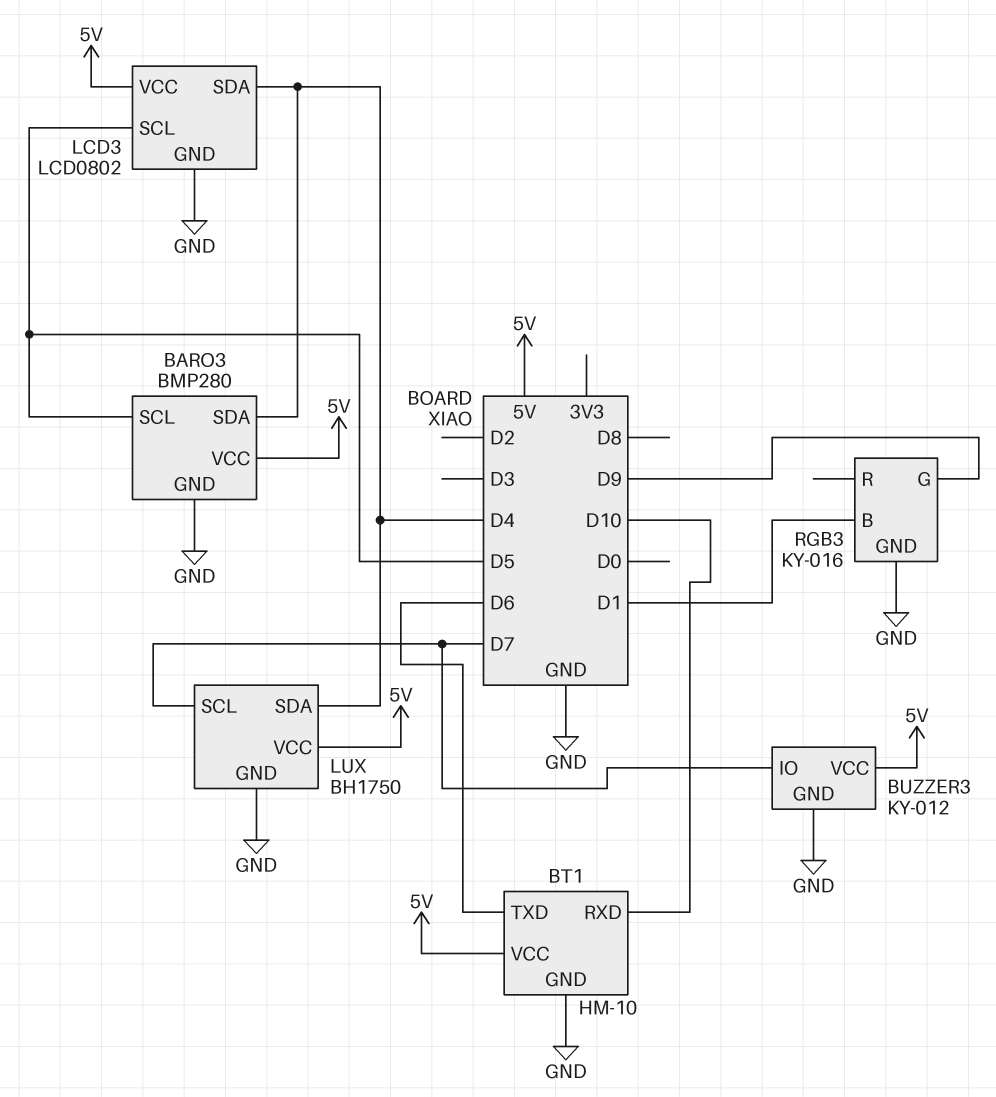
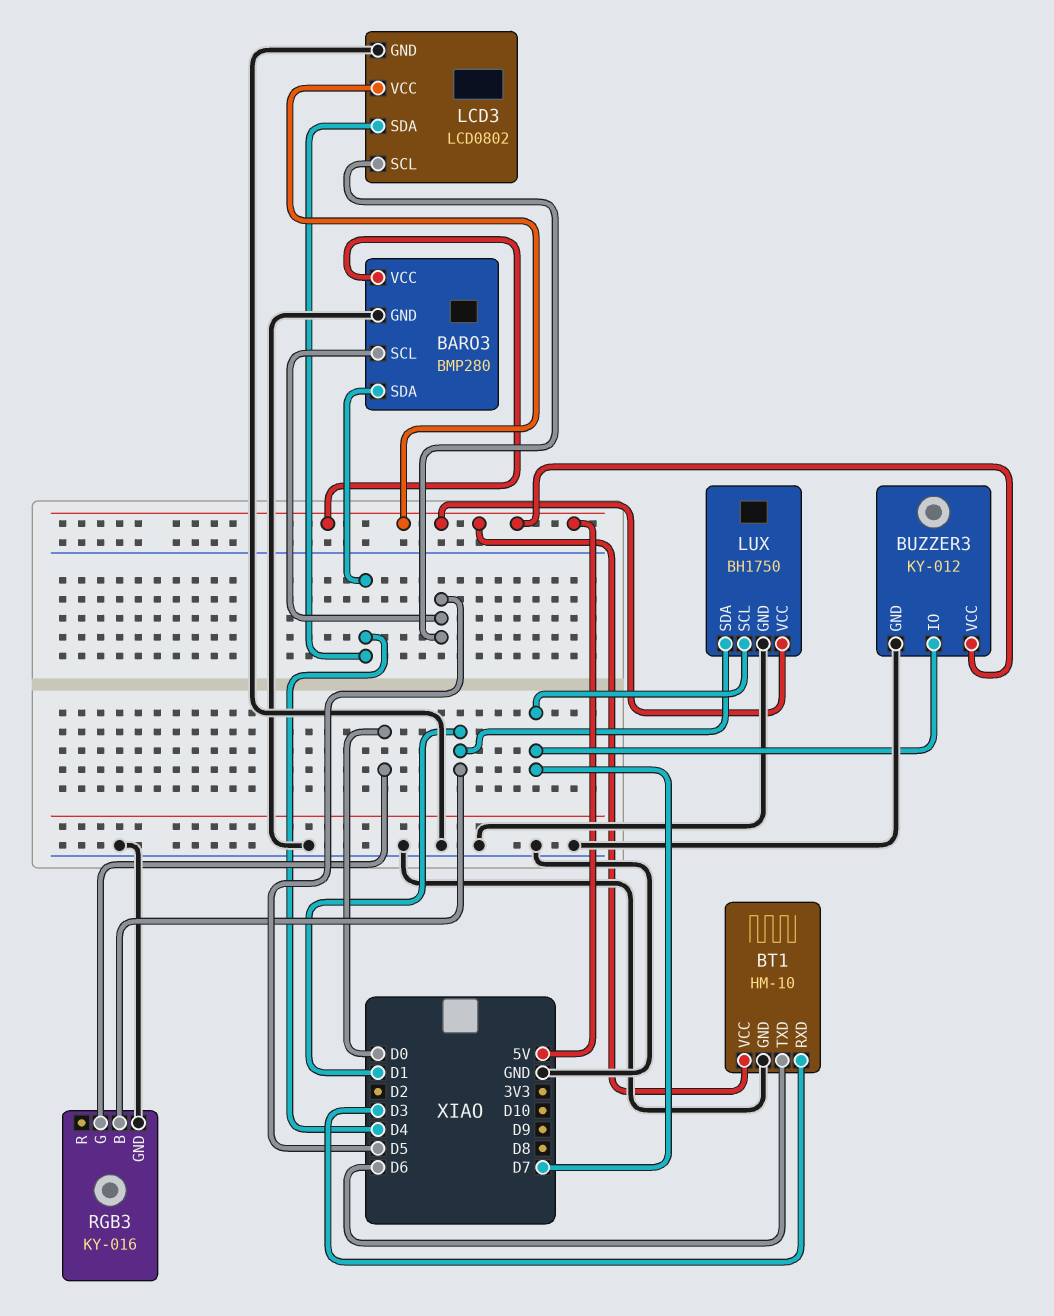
BT1 pin RXD: D10 -> D3
LUX pin SDA: D4 -> D1
RGB3 pin G: D9 -> D0

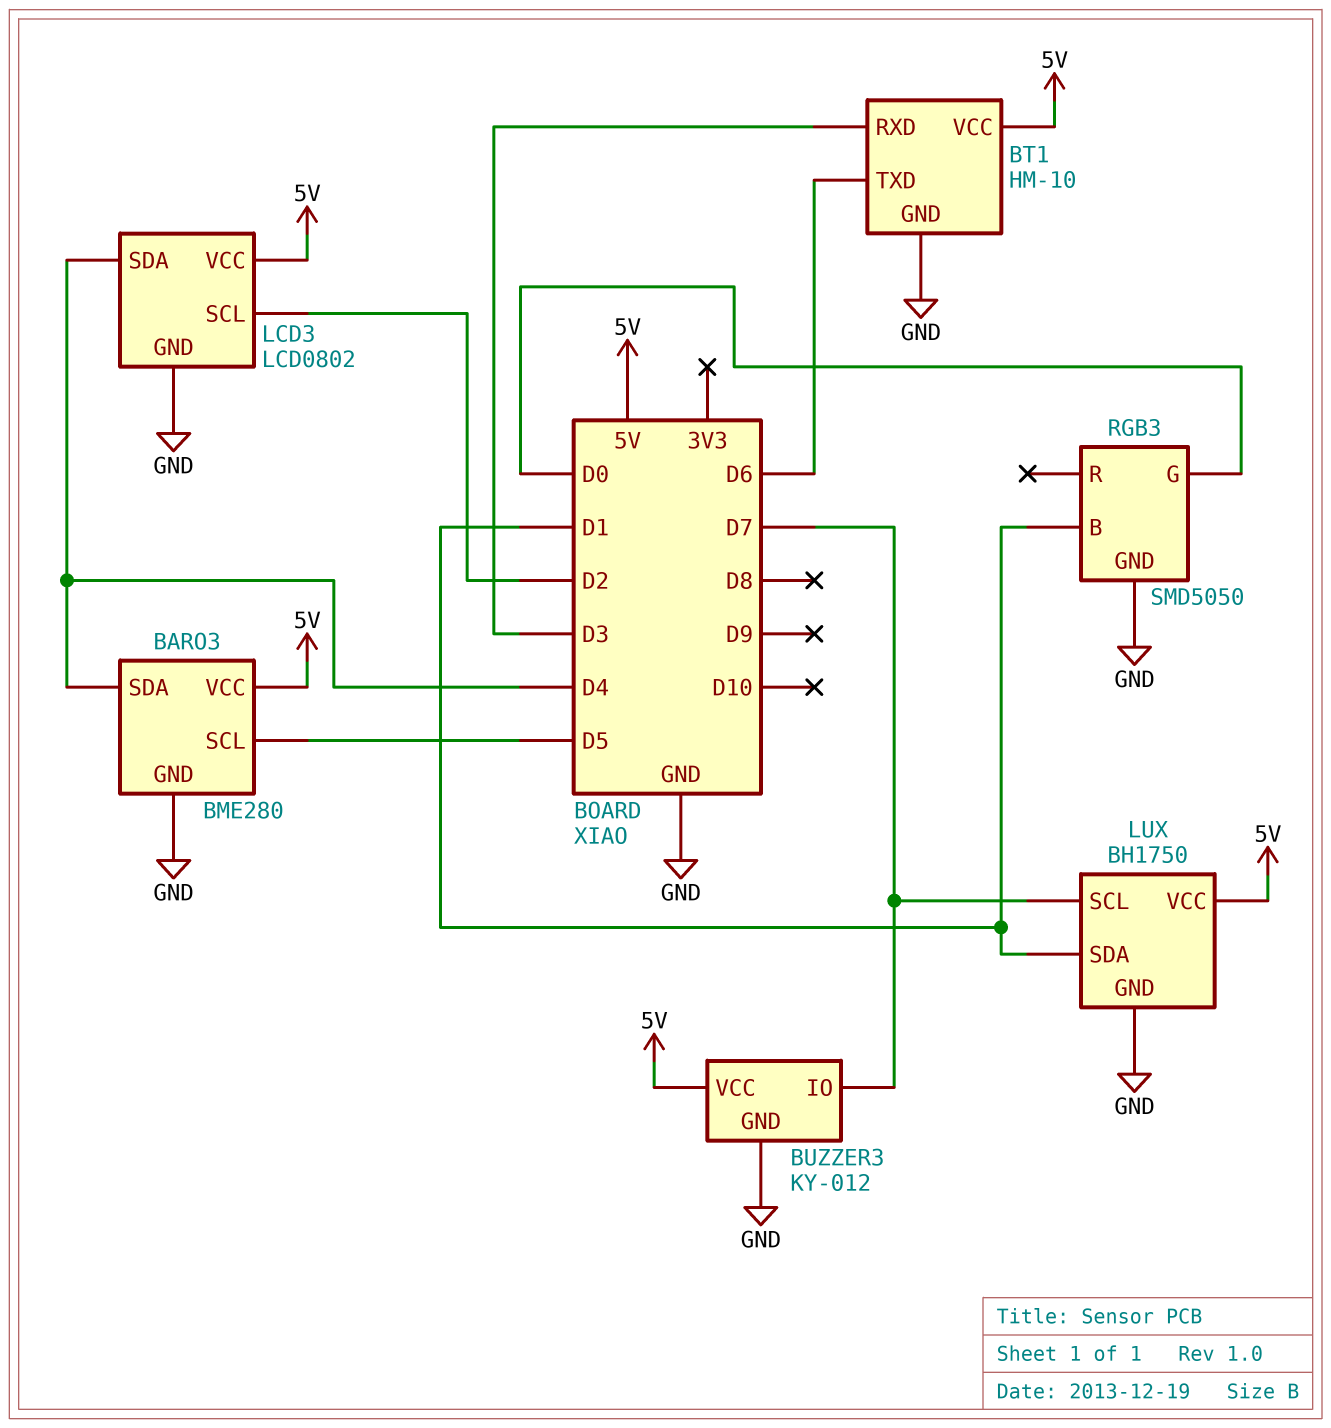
BARO3: BMP280 -> BME280
LCD3 pin SCL: D5 -> D2
RGB3: KY-016 -> SMD5050

